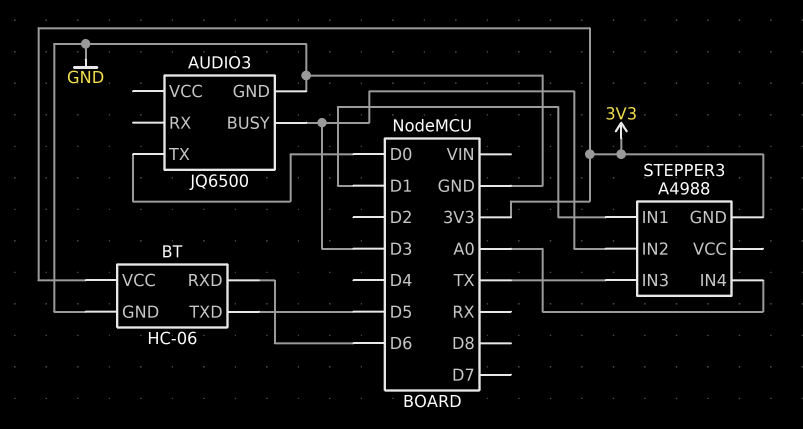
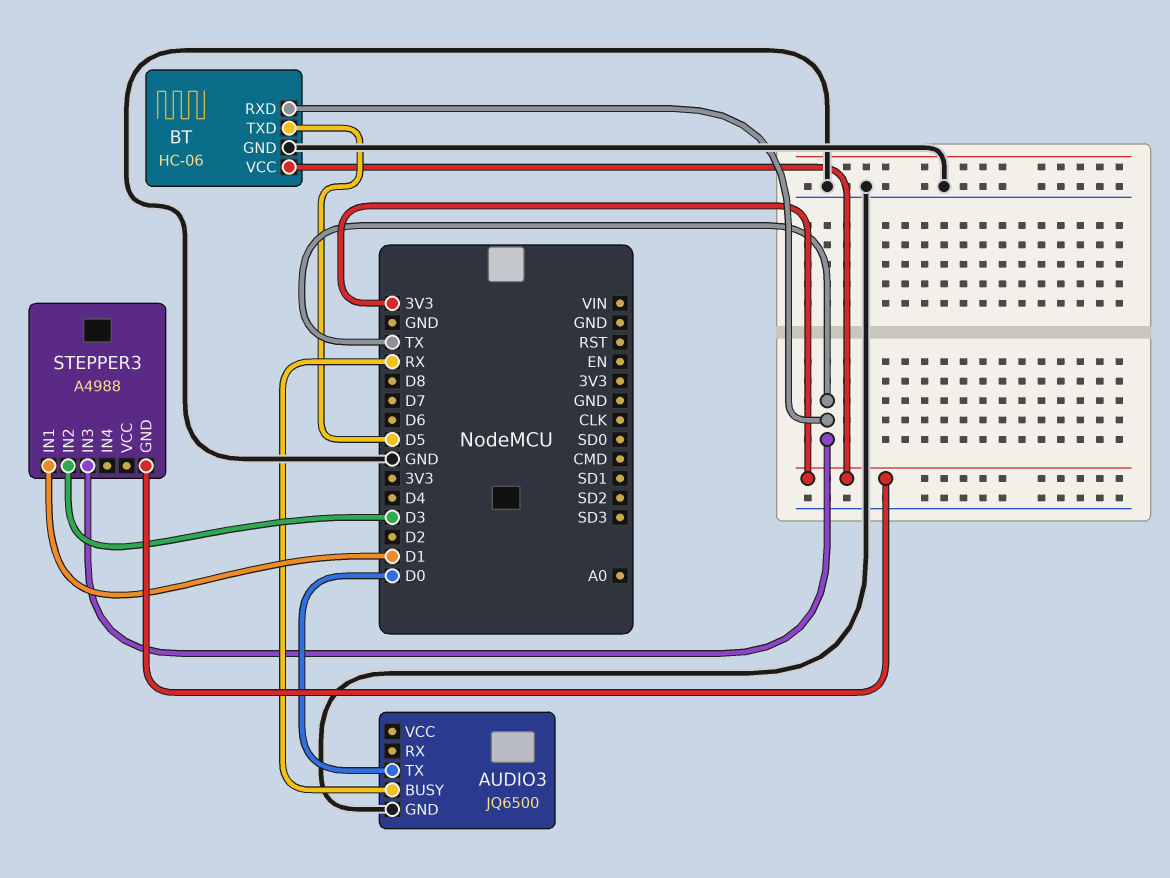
AUDIO3 pin BUSY: D3 -> RX
BT pin RXD: D6 -> TX
STEPPER3 pin IN4: A0 -> none

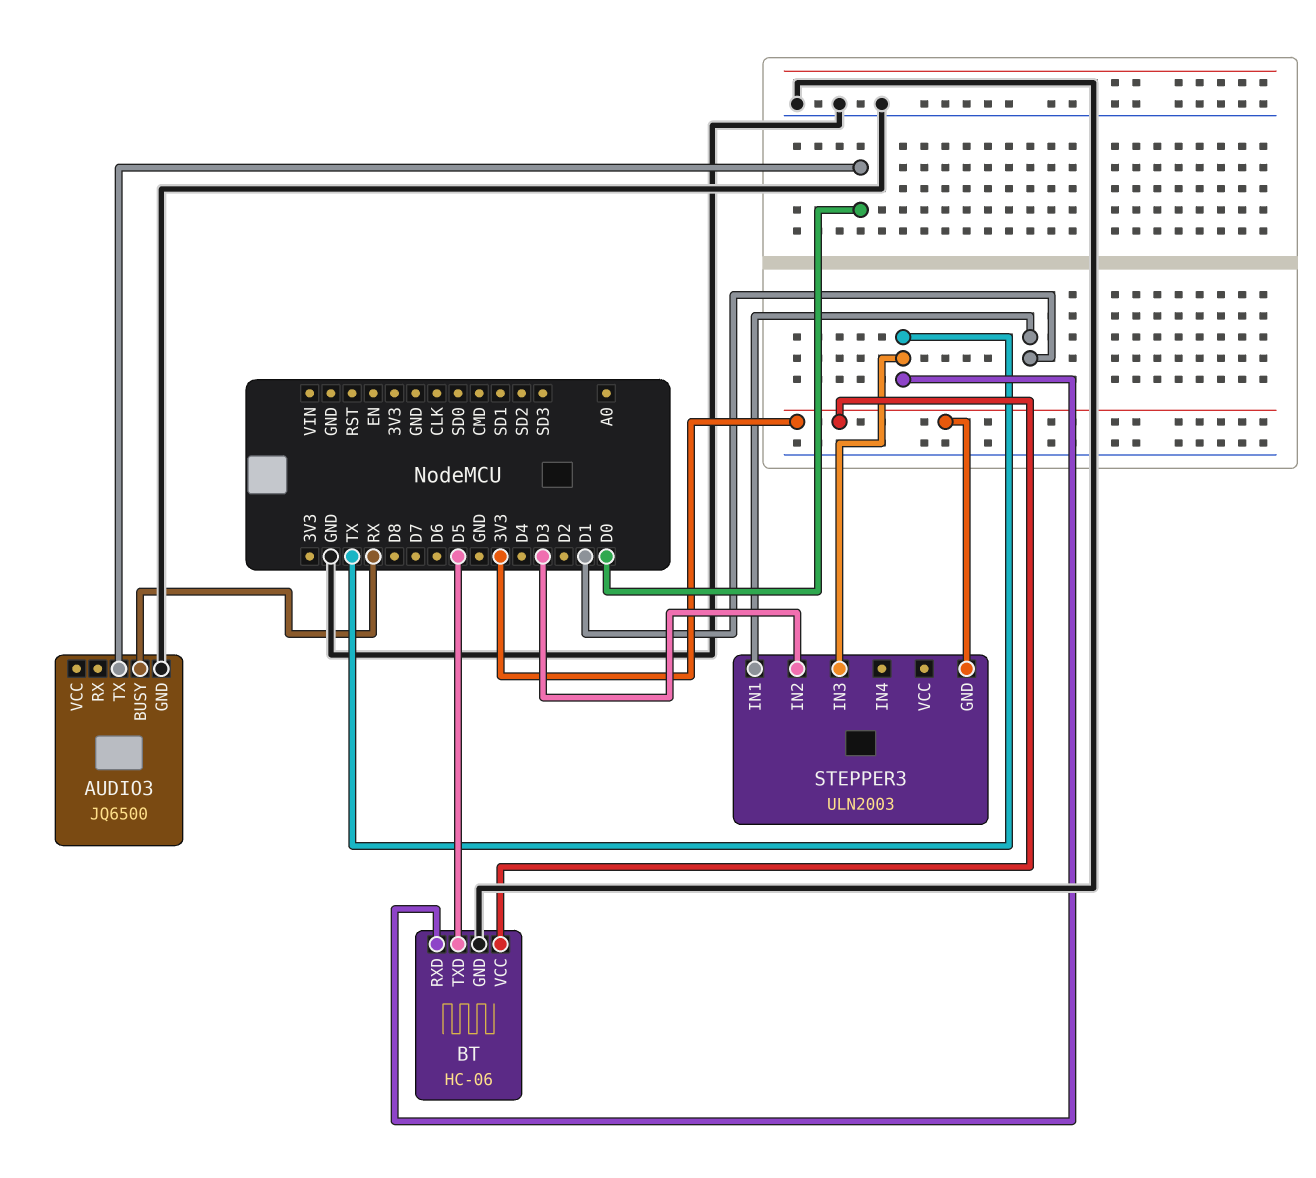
STEPPER3: A4988 -> ULN2003

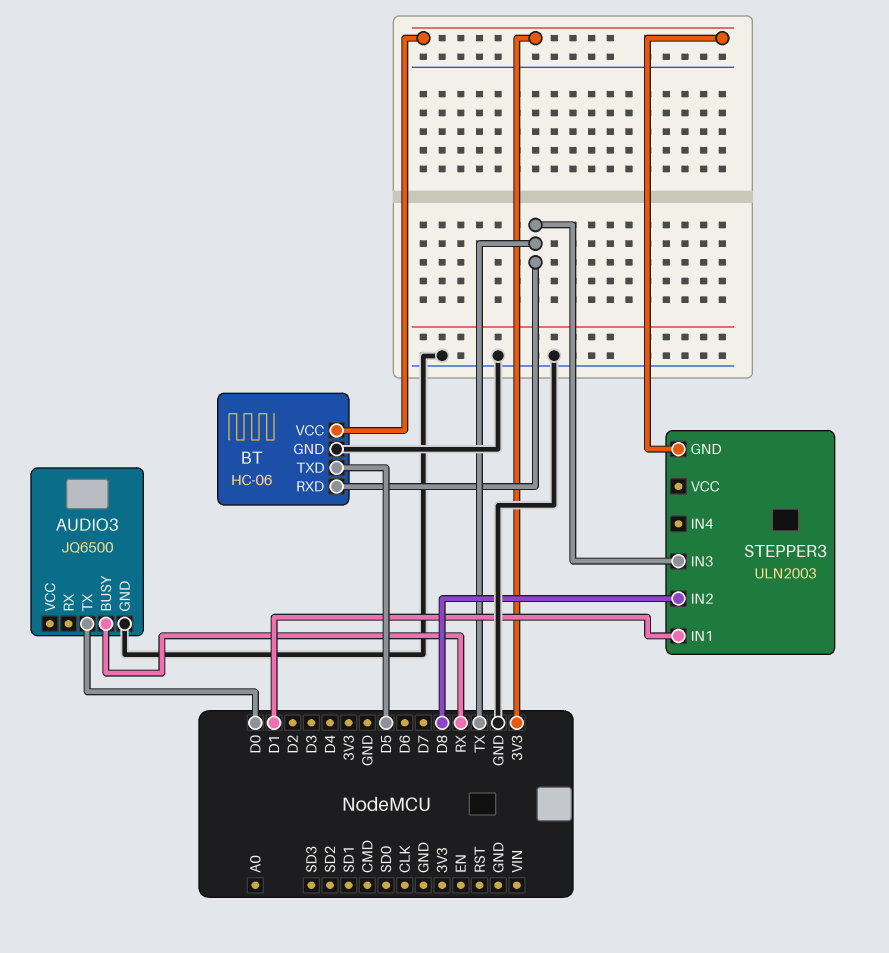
STEPPER3 pin IN2: D3 -> D8

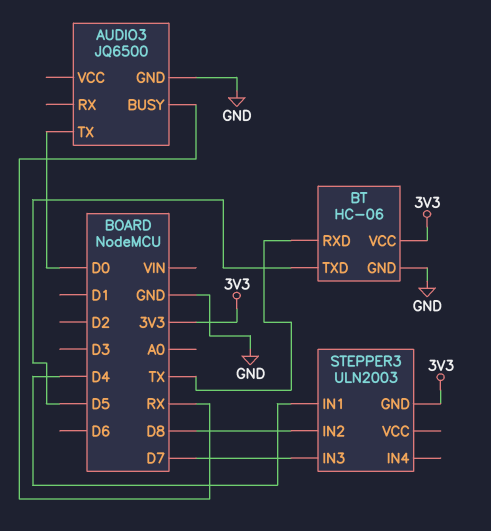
STEPPER3 pin IN1: D1 -> D4
STEPPER3 pin IN3: TX -> D7

